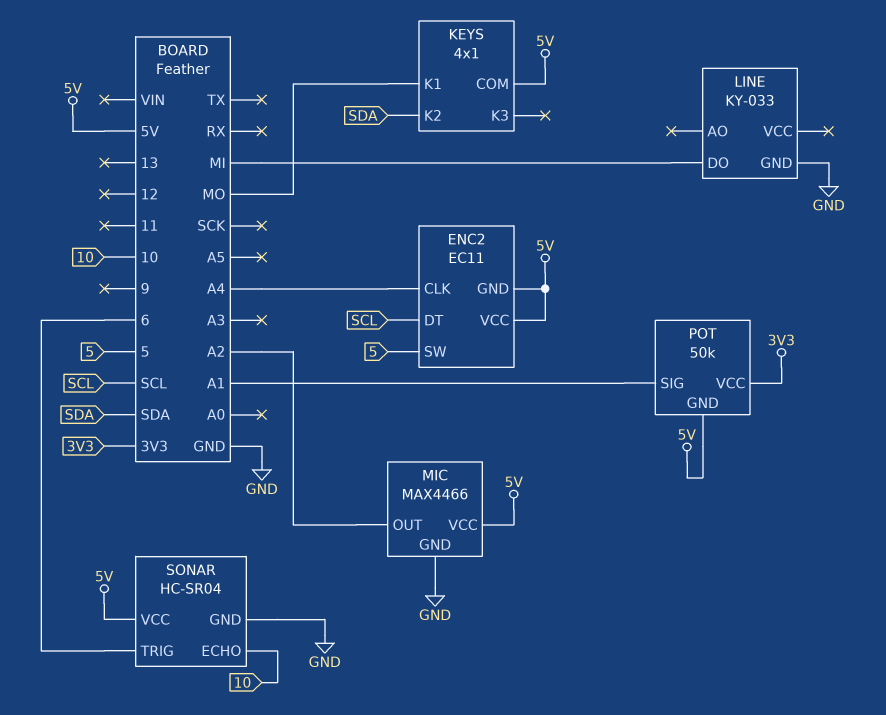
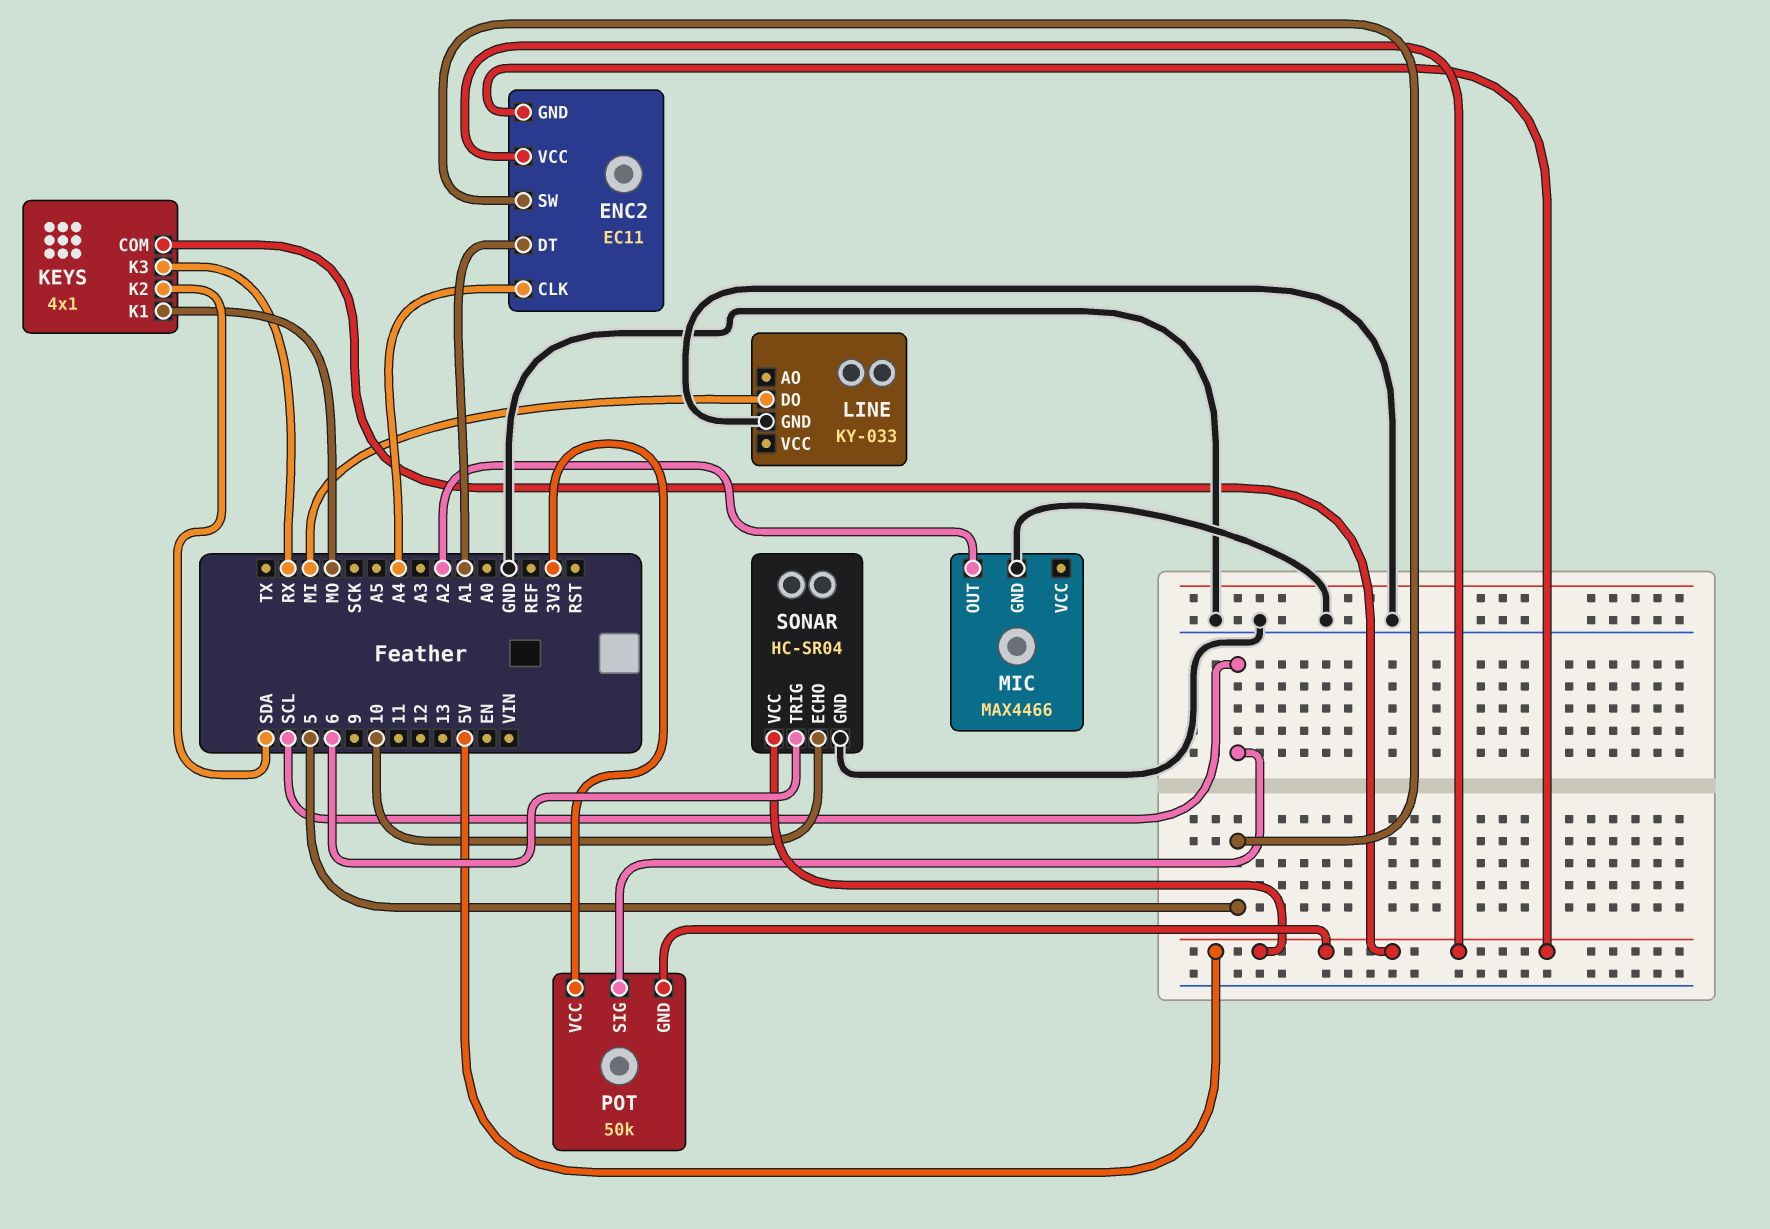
ENC2 pin DT: SCL -> A1
KEYS pin K3: none -> RX
MIC pin VCC: 5V -> none
POT pin SIG: A1 -> SCL

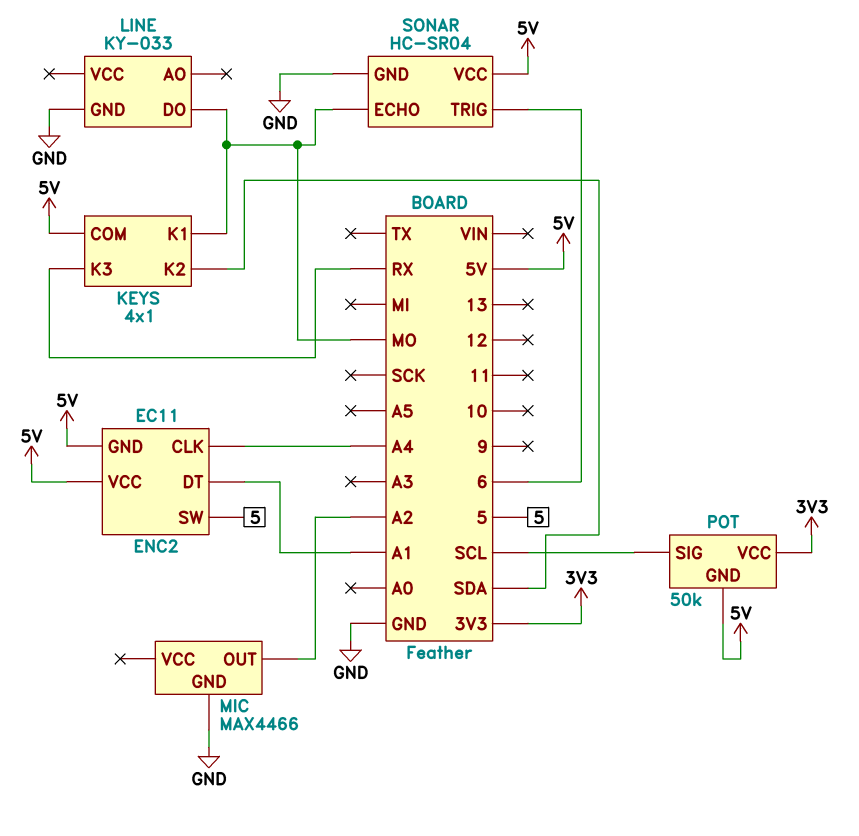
LINE pin DO: MI -> MO
SONAR pin ECHO: 10 -> MO

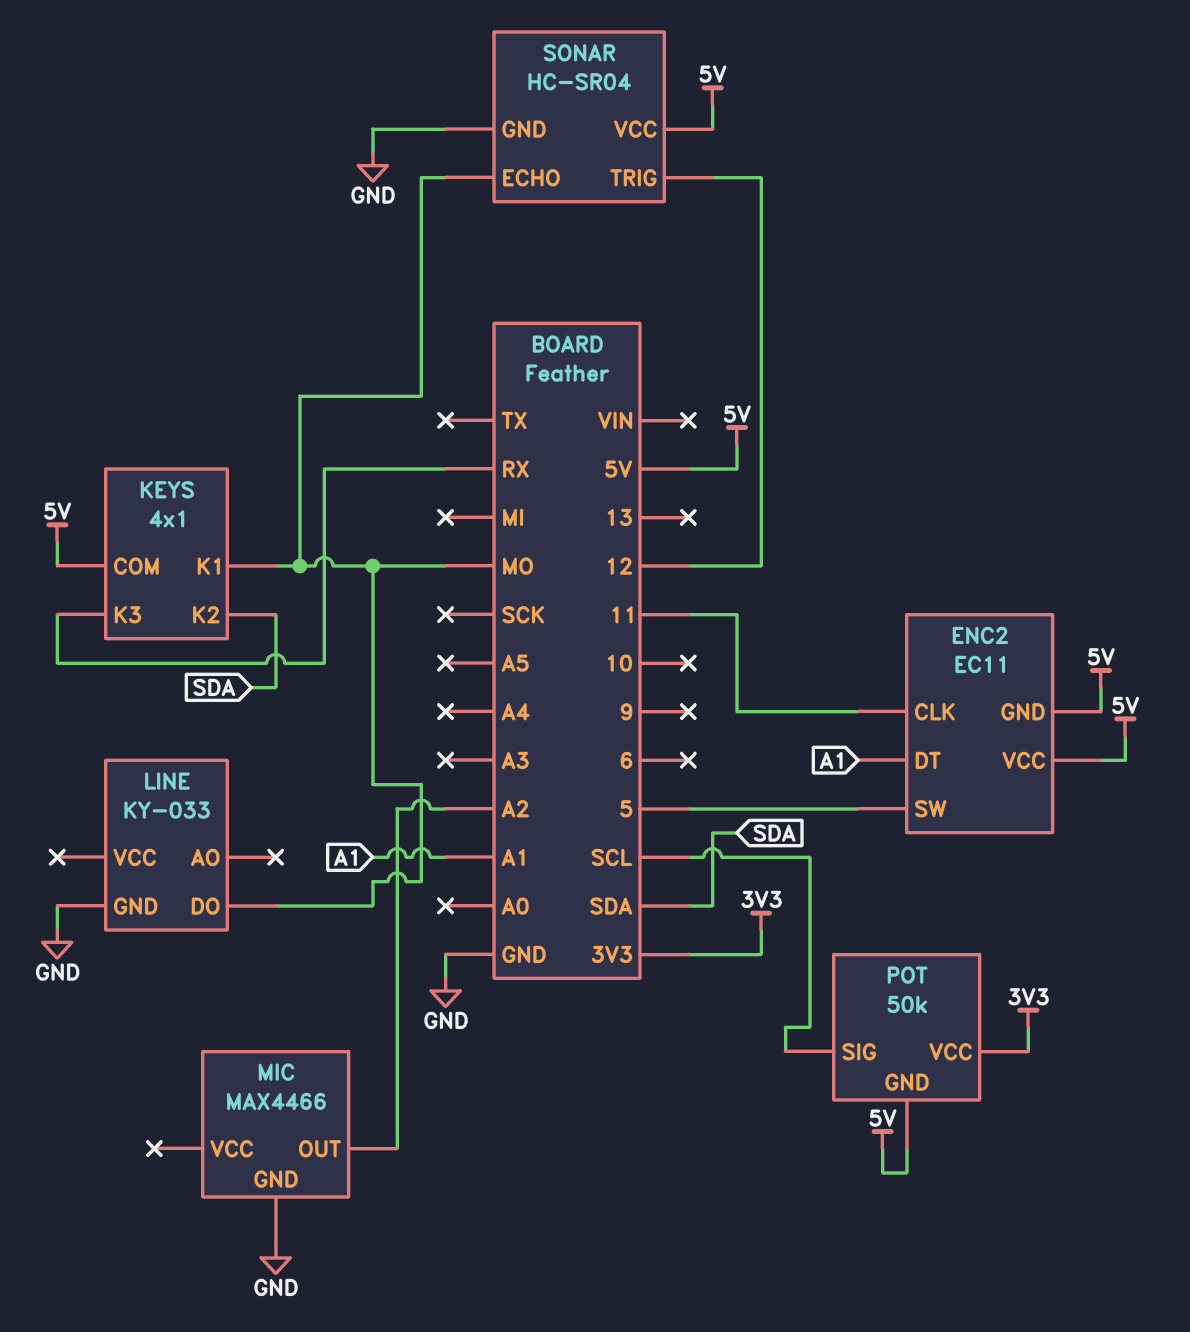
ENC2 pin CLK: A4 -> 11
SONAR pin TRIG: 6 -> 12

